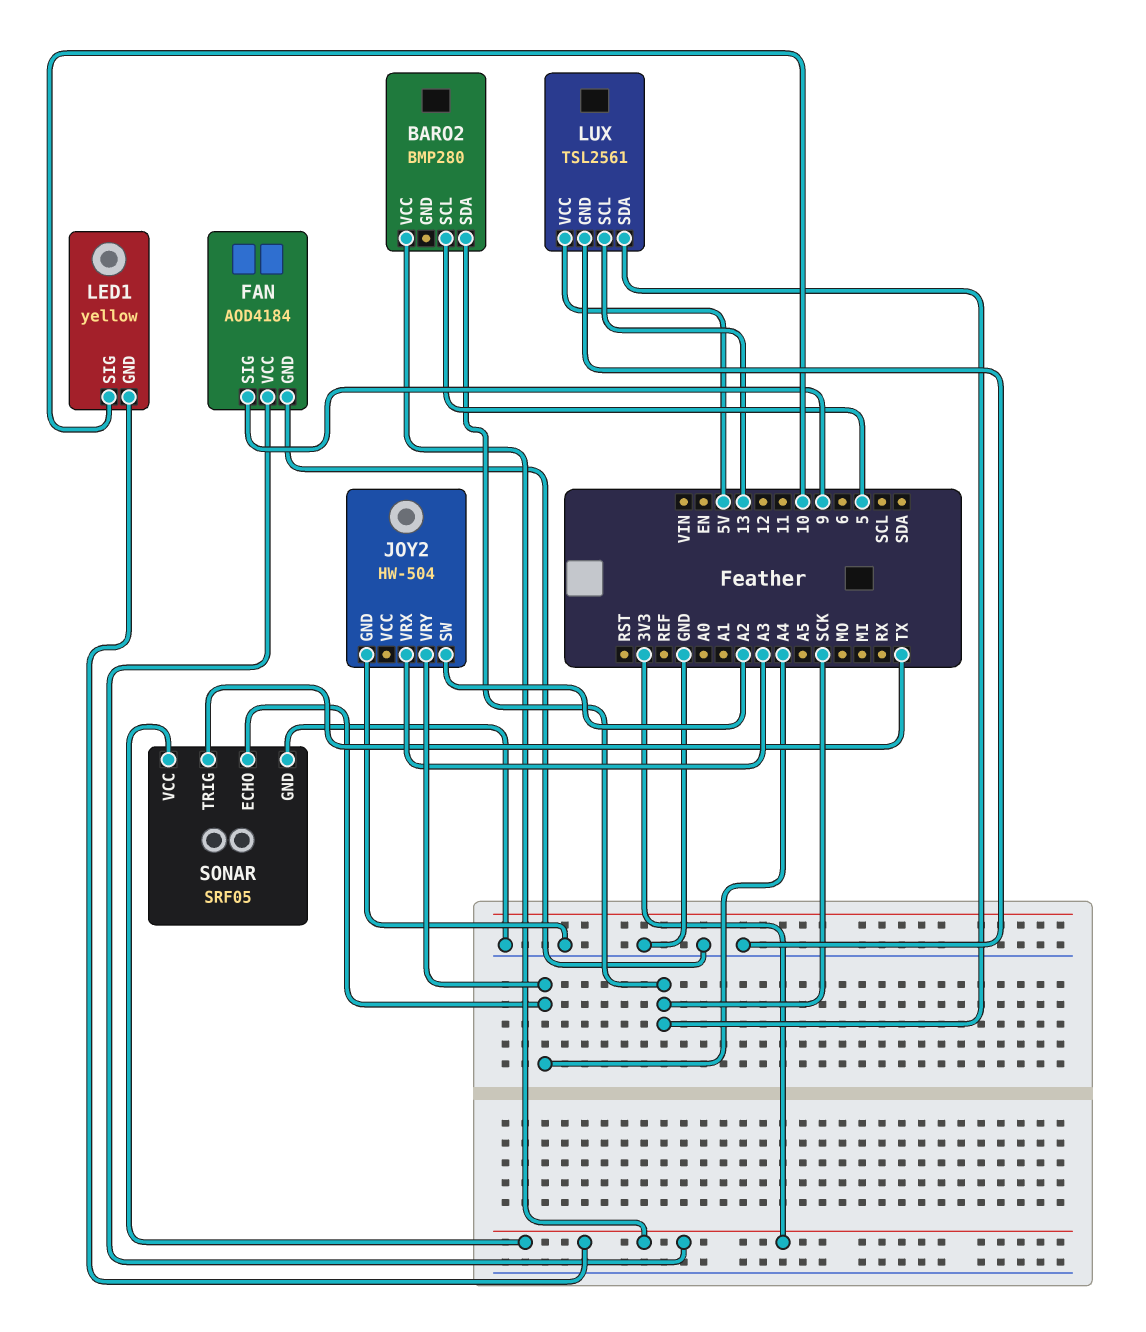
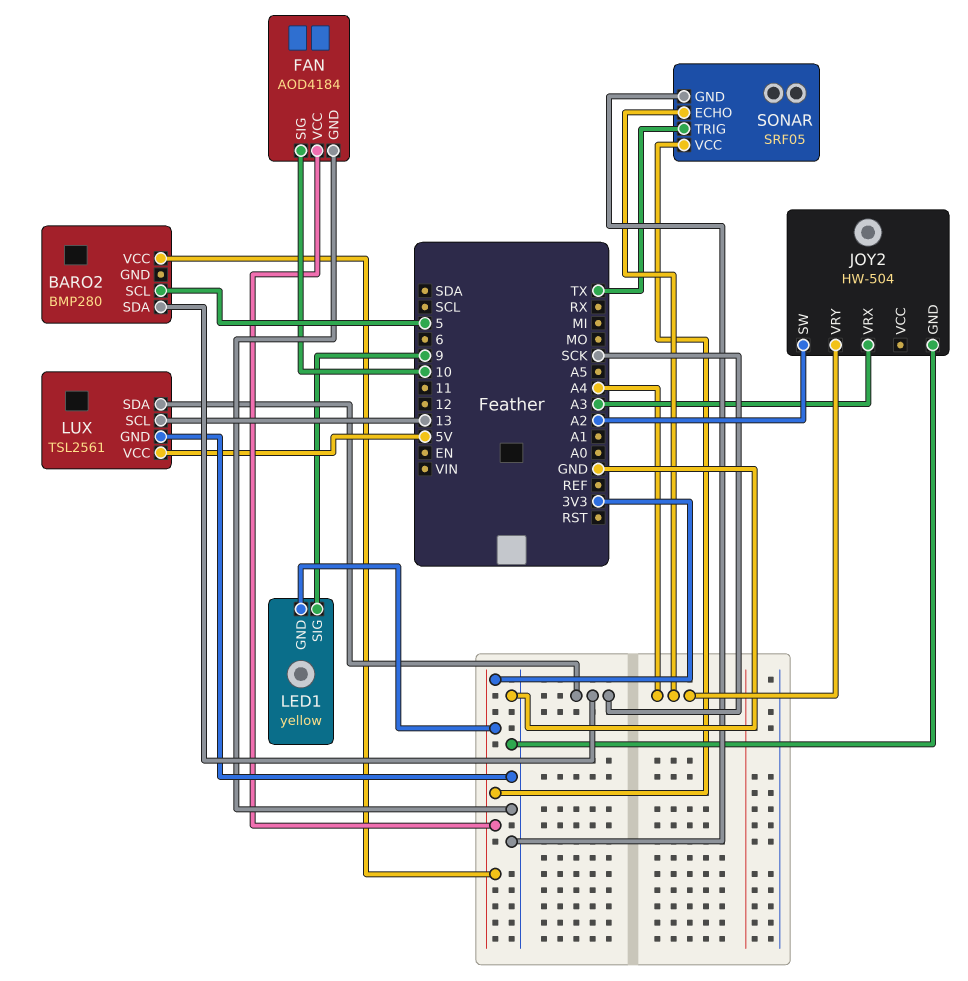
FAN pin SIG: 9 -> 10
LED1 pin SIG: 10 -> 9

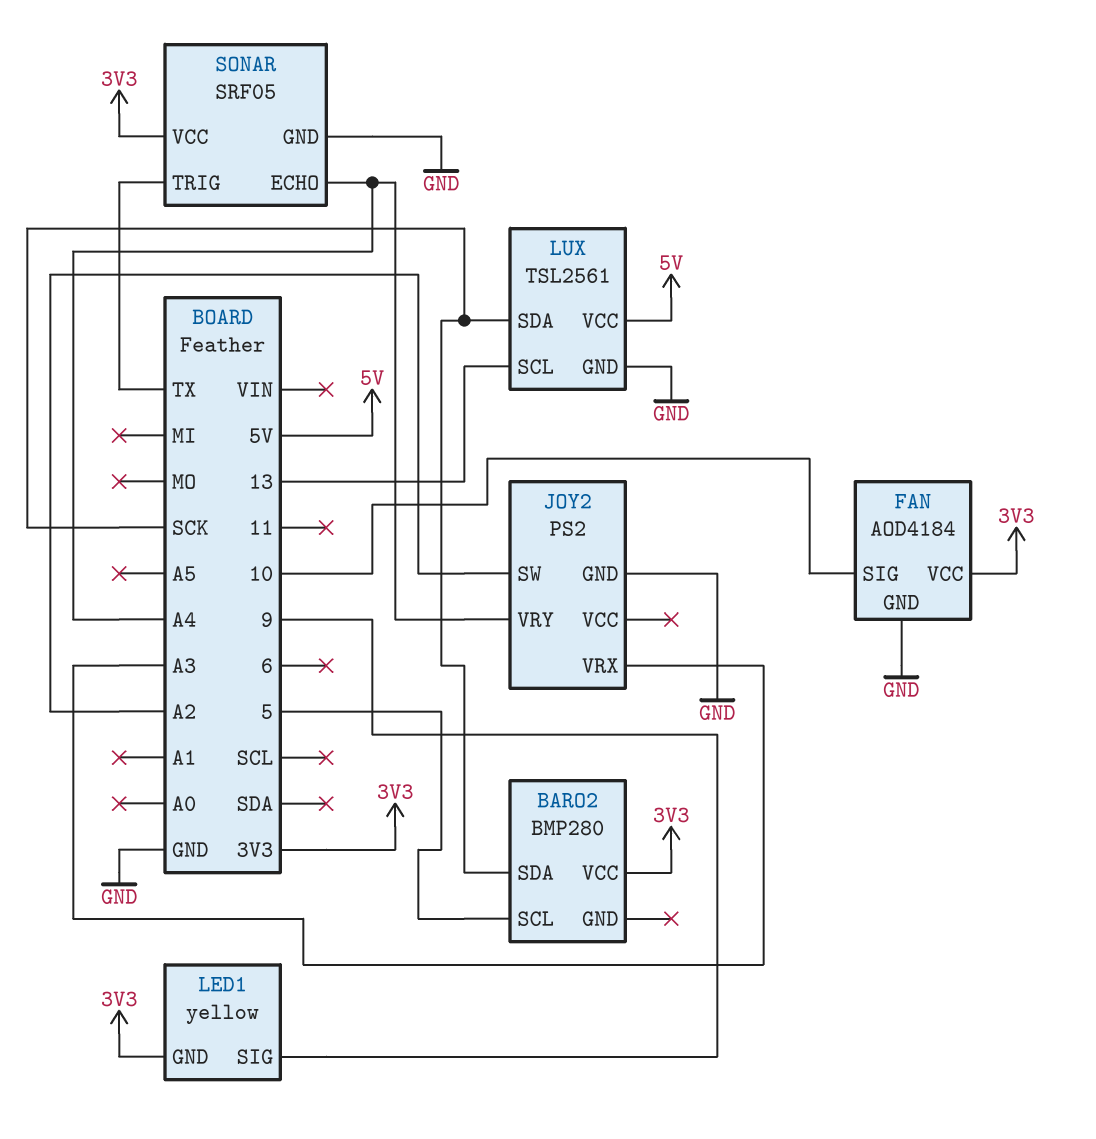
JOY2: HW-504 -> PS2

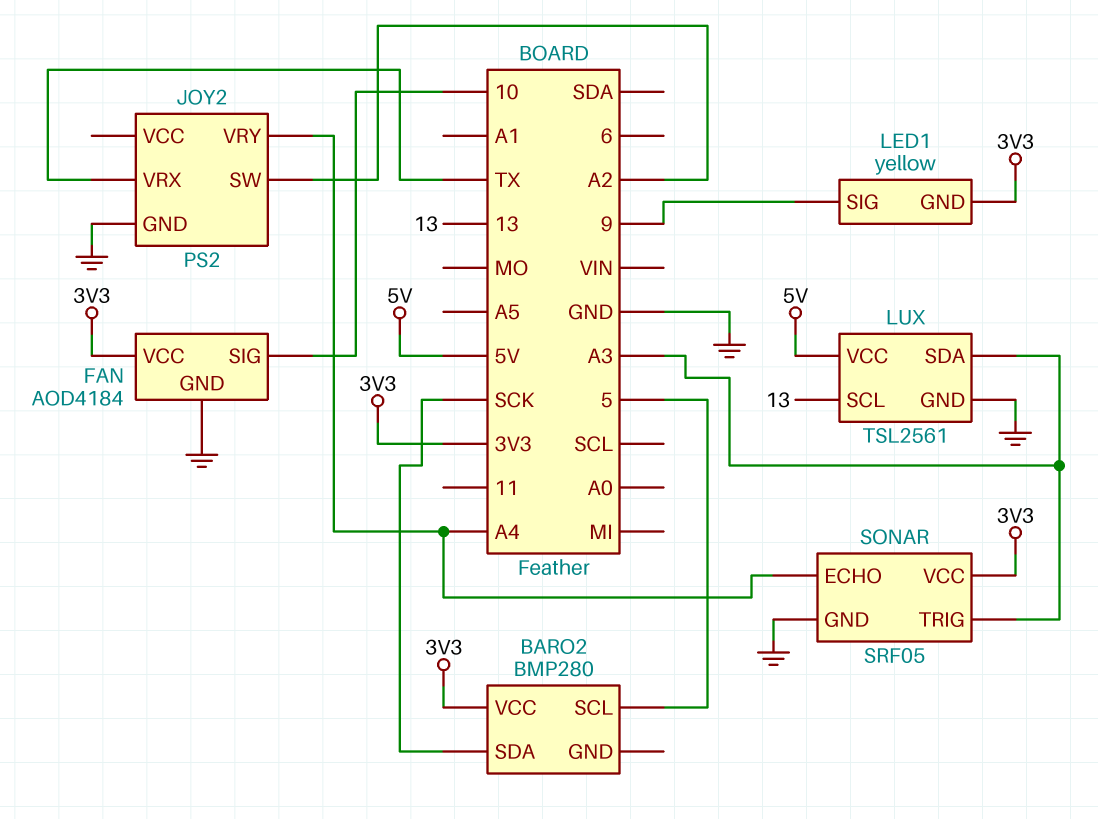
JOY2 pin VRX: A3 -> TX
LUX pin SDA: SCK -> A3
SONAR pin TRIG: TX -> A3

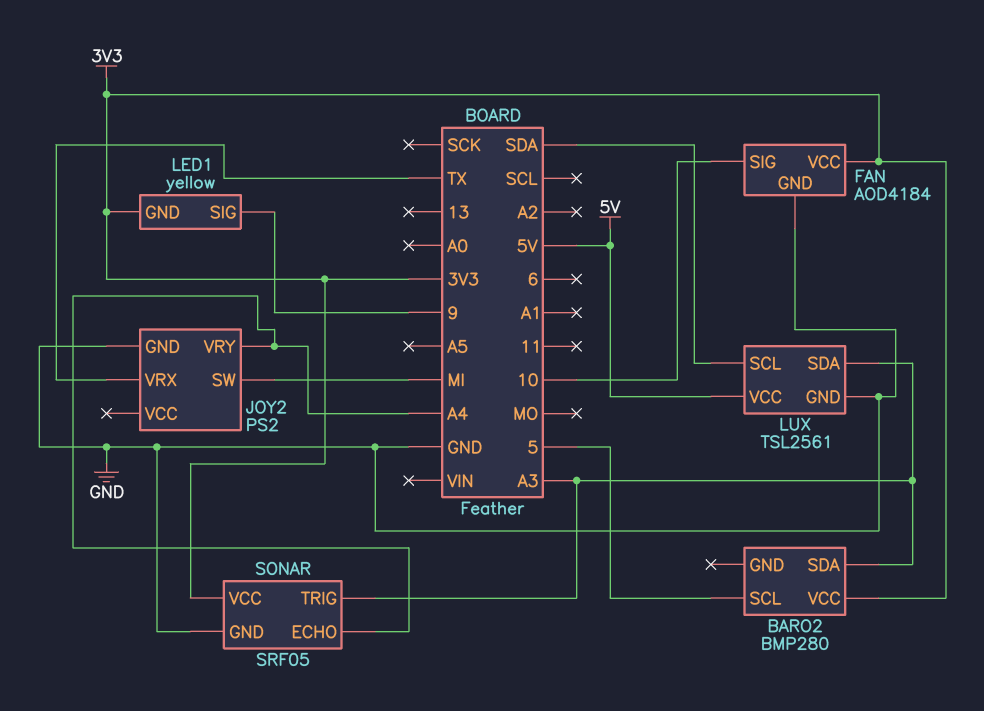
BARO2 pin SDA: SCK -> A3
JOY2 pin SW: A2 -> MI
LUX pin SCL: 13 -> SDA

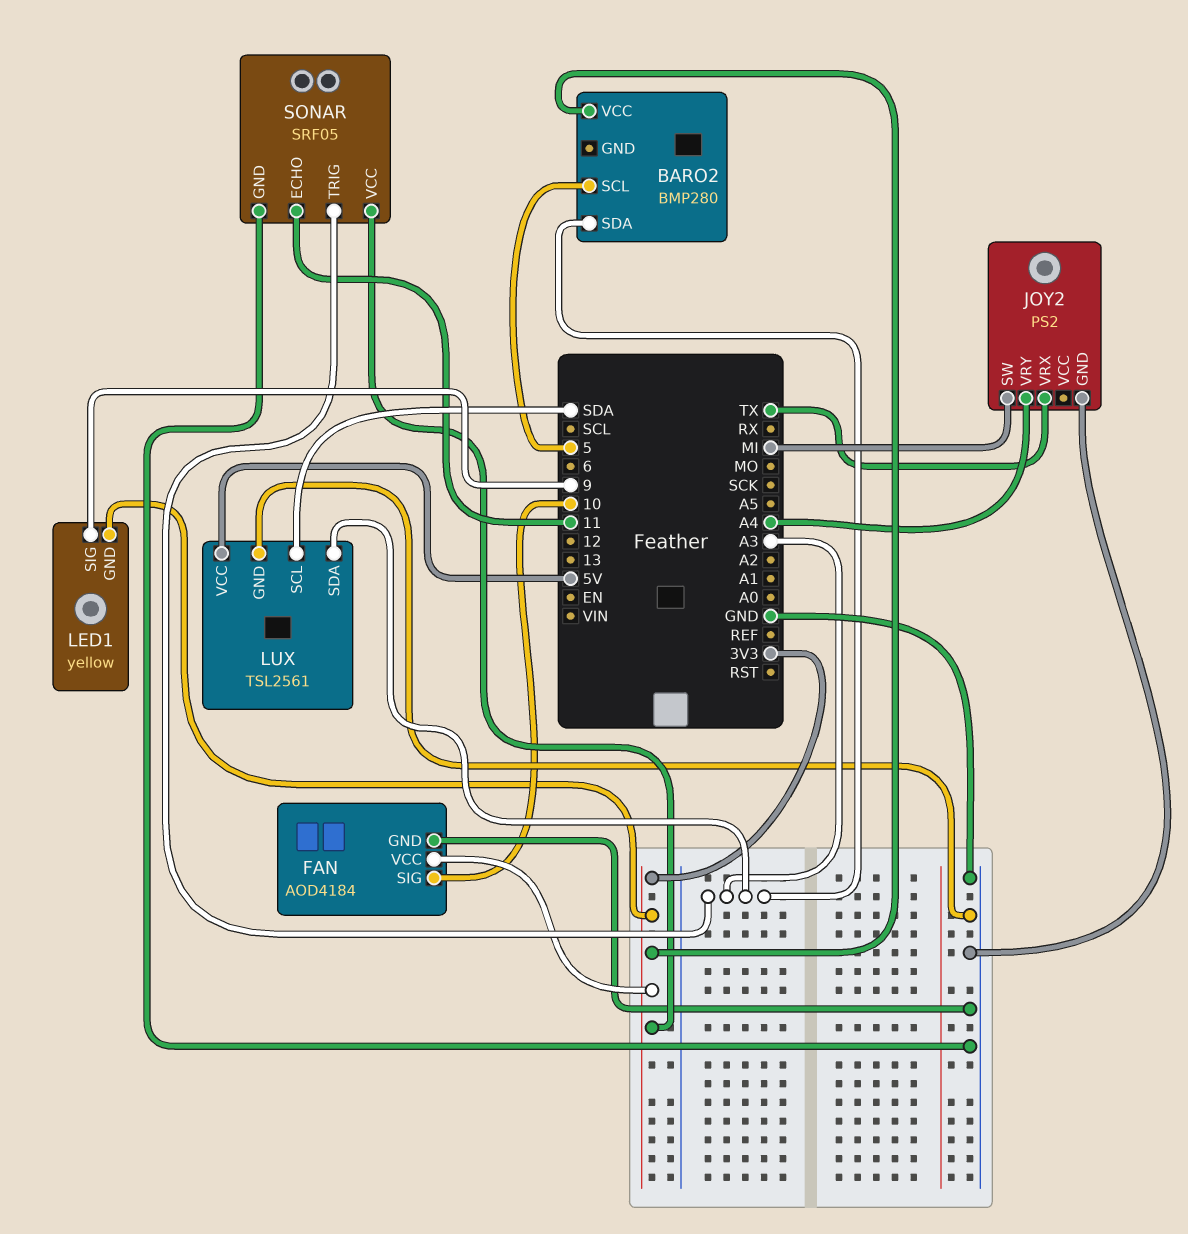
SONAR pin ECHO: A4 -> 11

